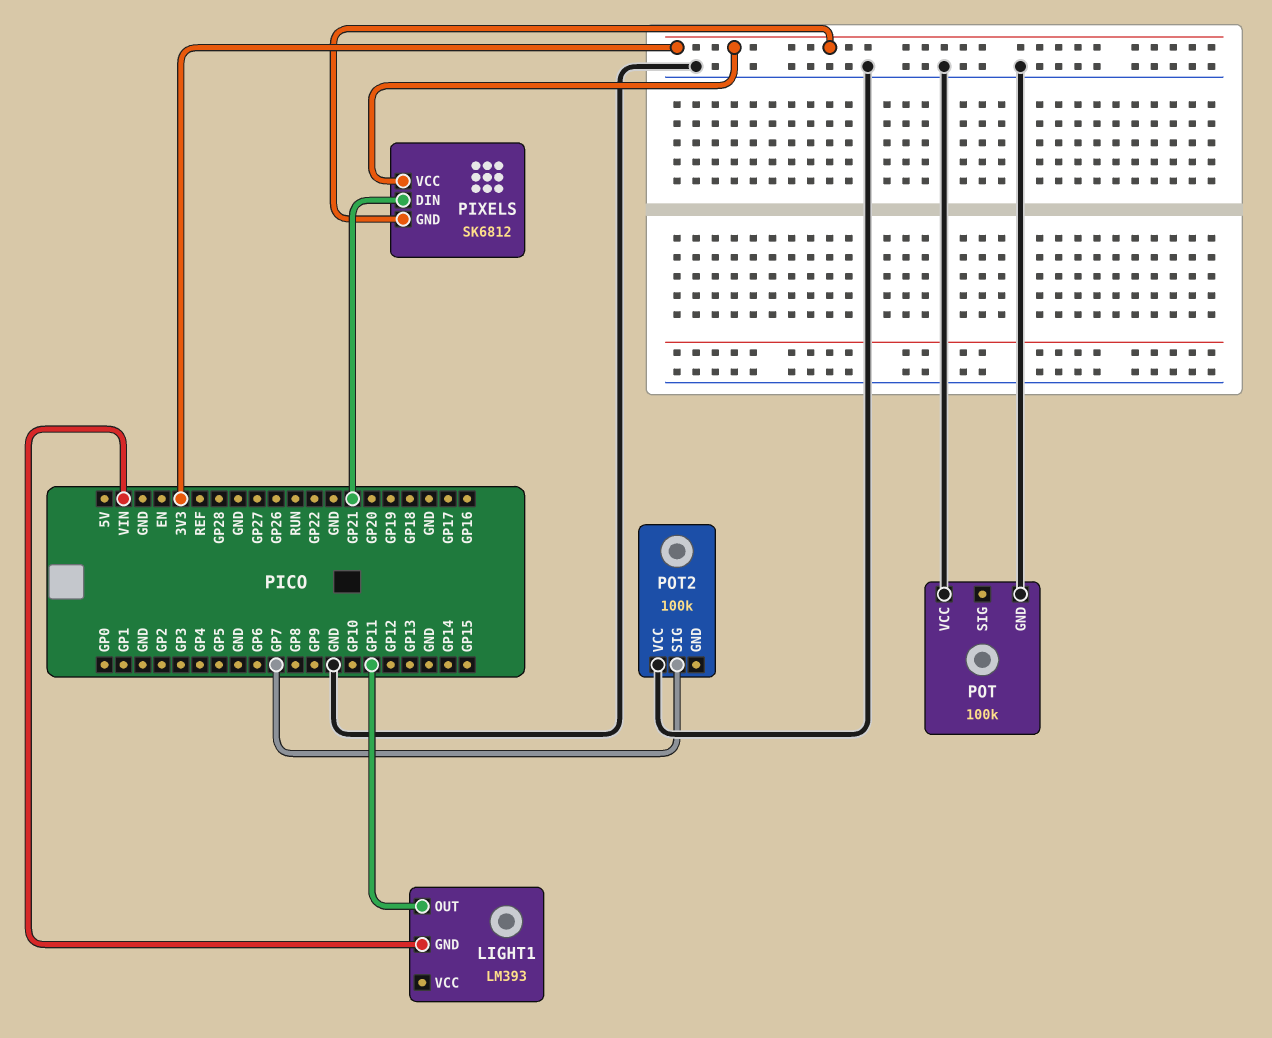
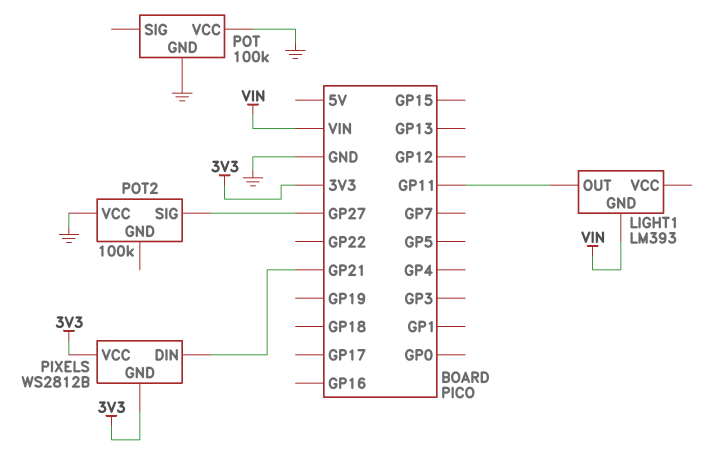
PIXELS: SK6812 -> WS2812B
POT2 pin SIG: GP7 -> GP27

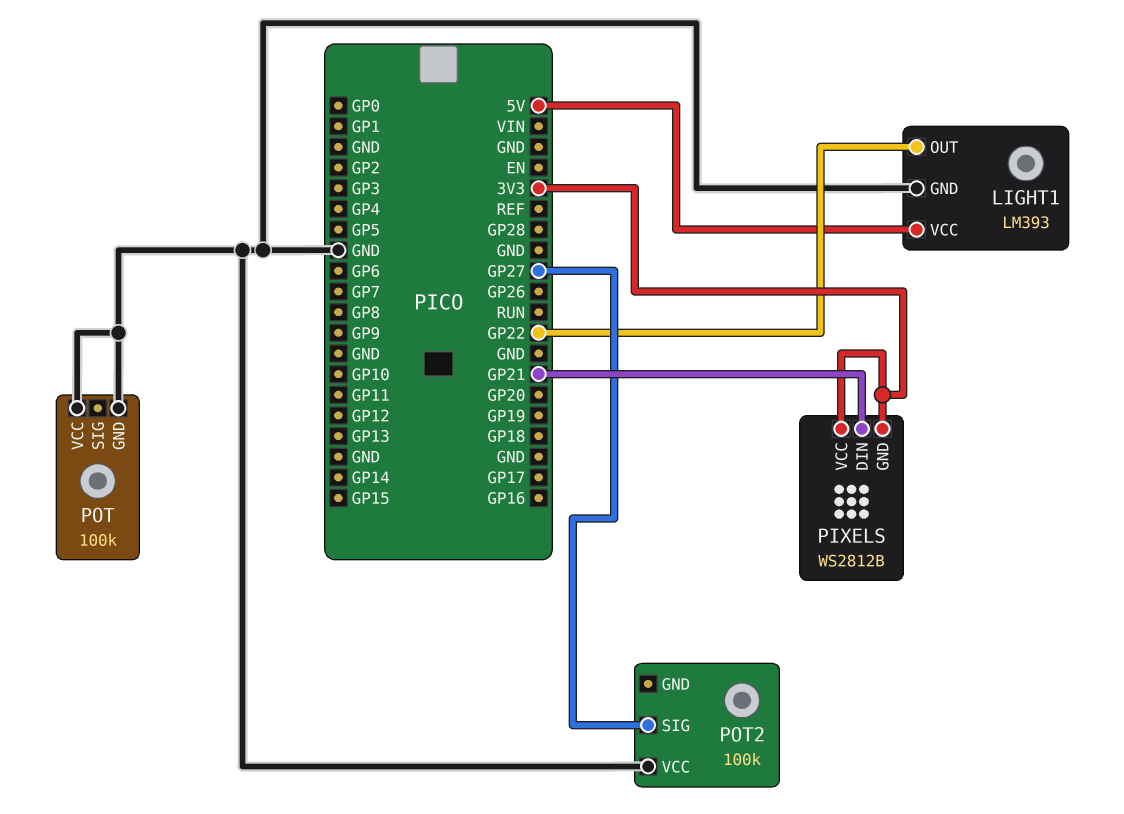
LIGHT1 pin GND: VIN -> GND
LIGHT1 pin OUT: GP11 -> GP22
LIGHT1 pin VCC: none -> 5V

